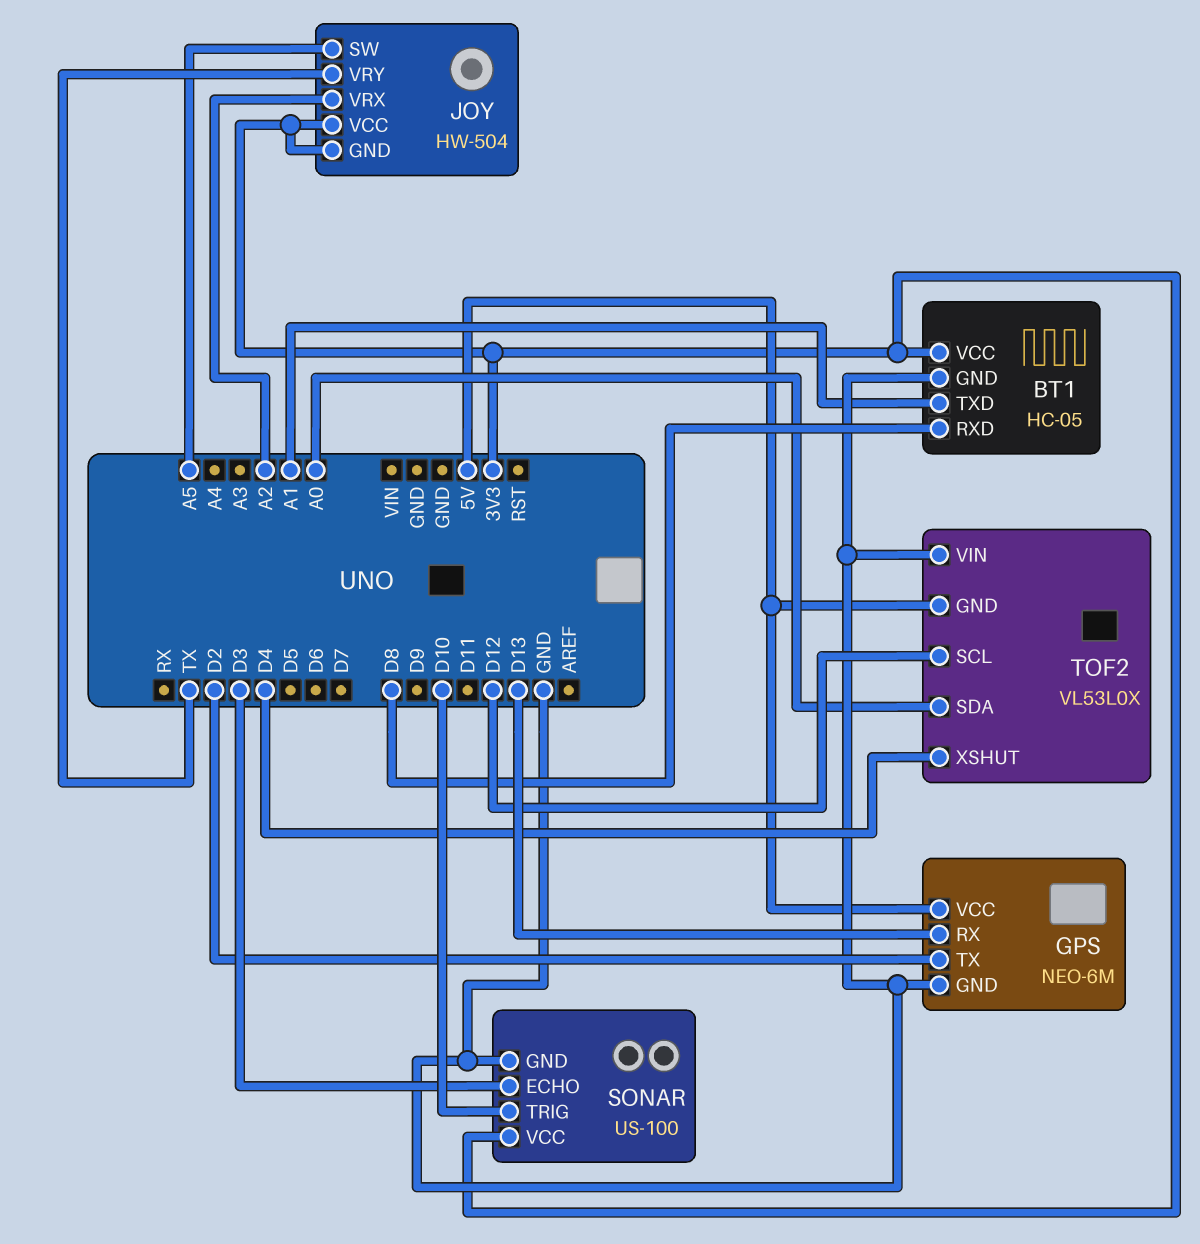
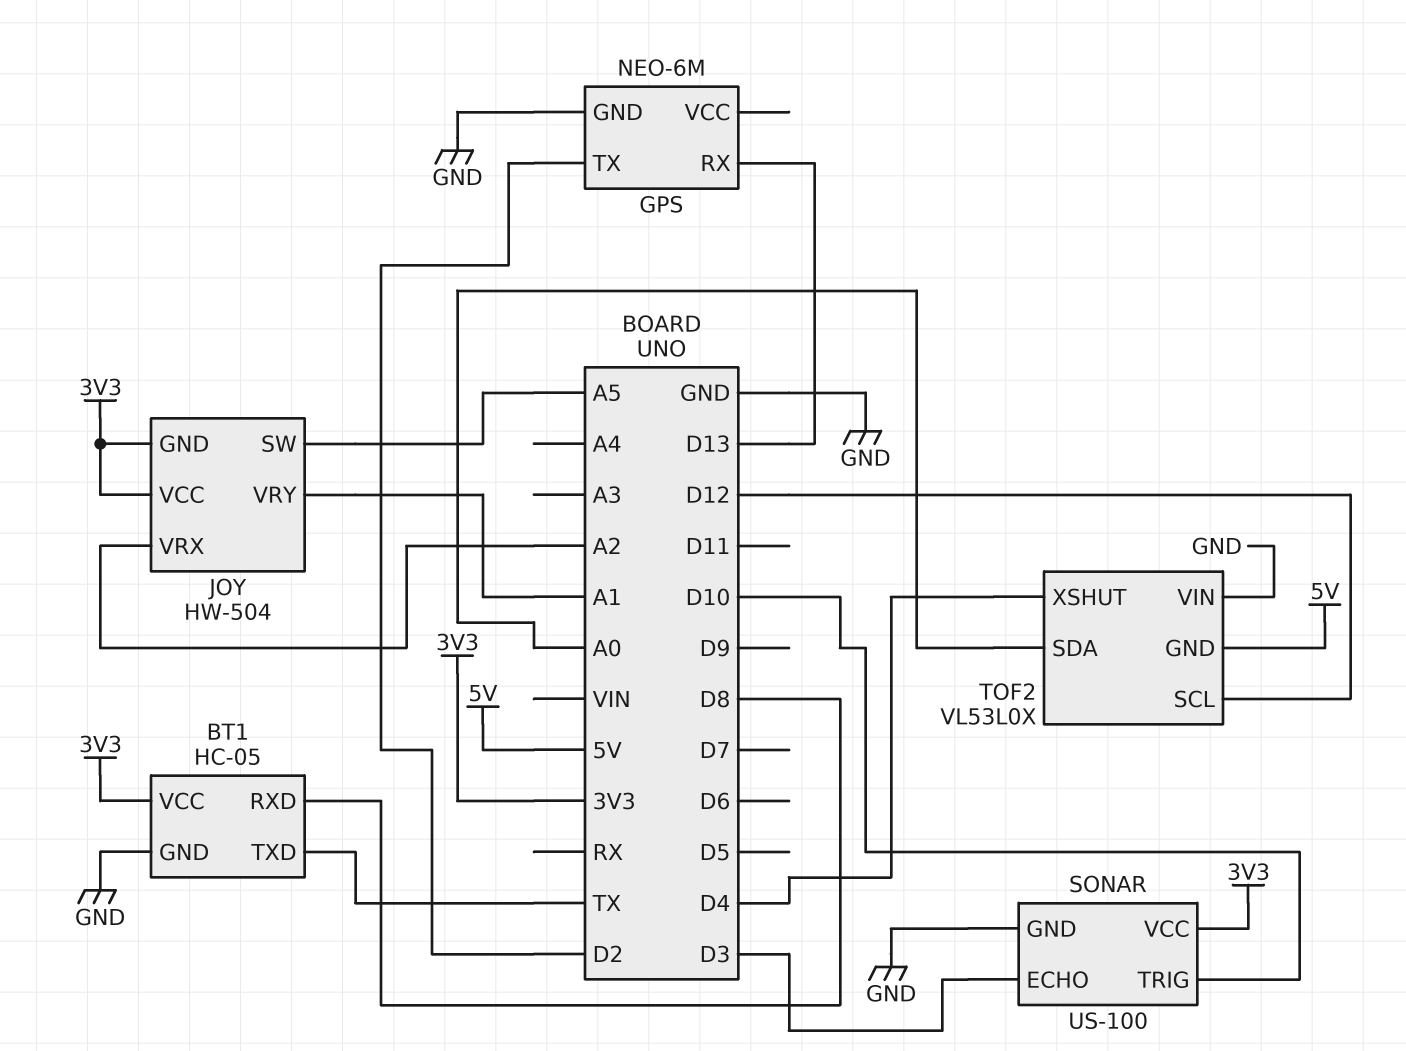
BT1 pin TXD: A1 -> TX
GPS pin VCC: 5V -> none
JOY pin VRY: TX -> A1

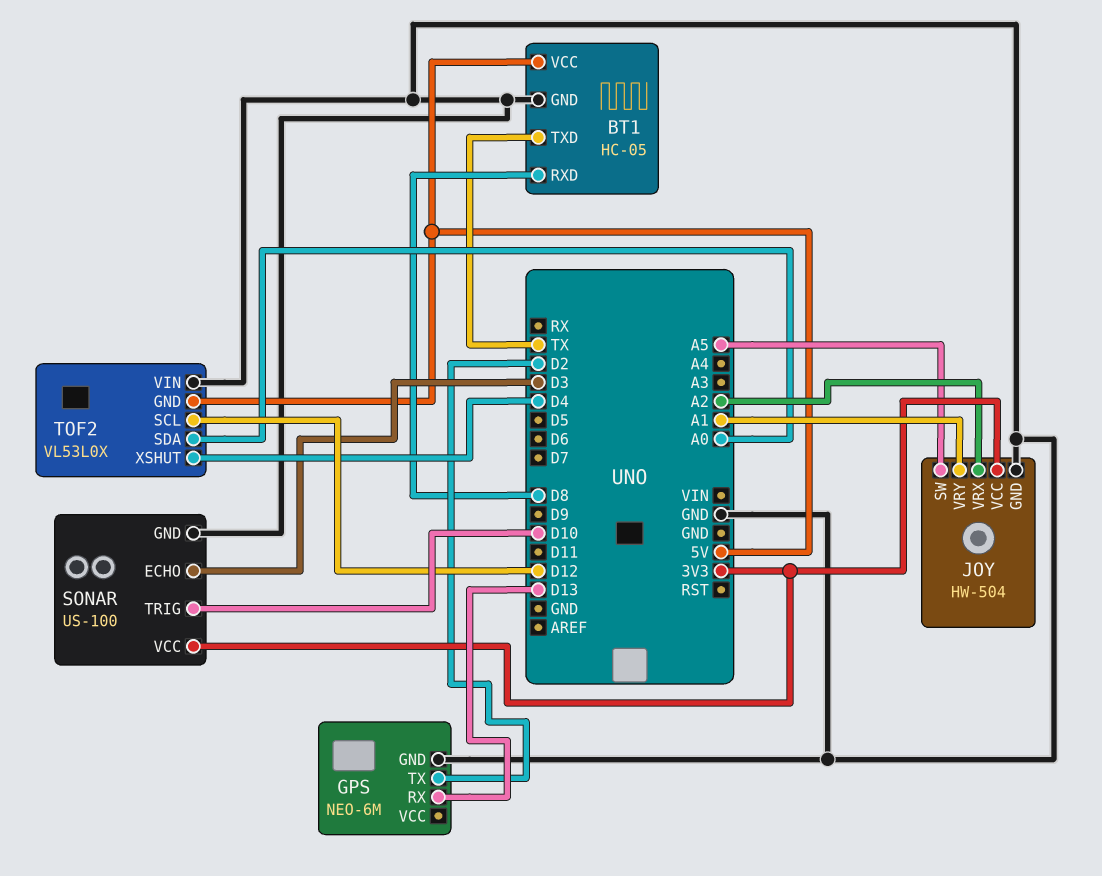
BT1 pin VCC: 3V3 -> 5V
JOY pin GND: 3V3 -> GND

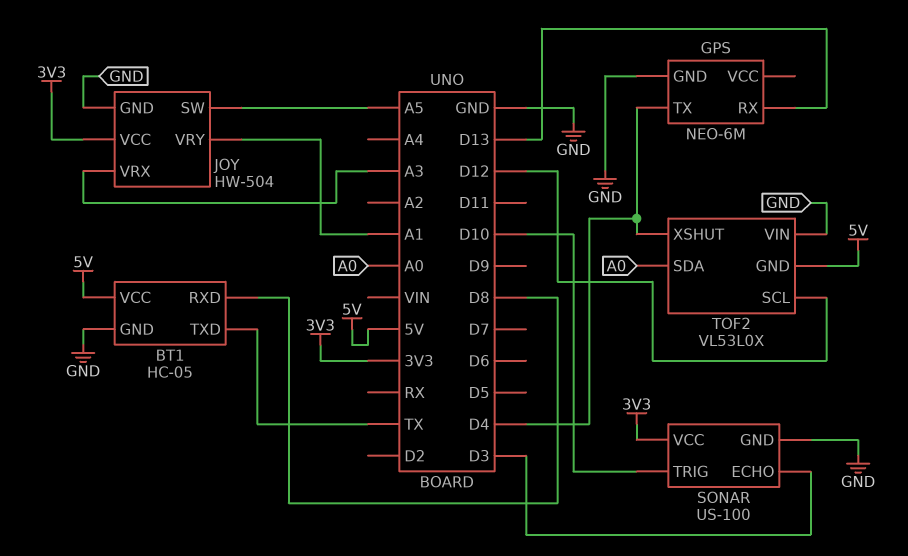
GPS pin TX: D2 -> D4
JOY pin VRX: A2 -> A3

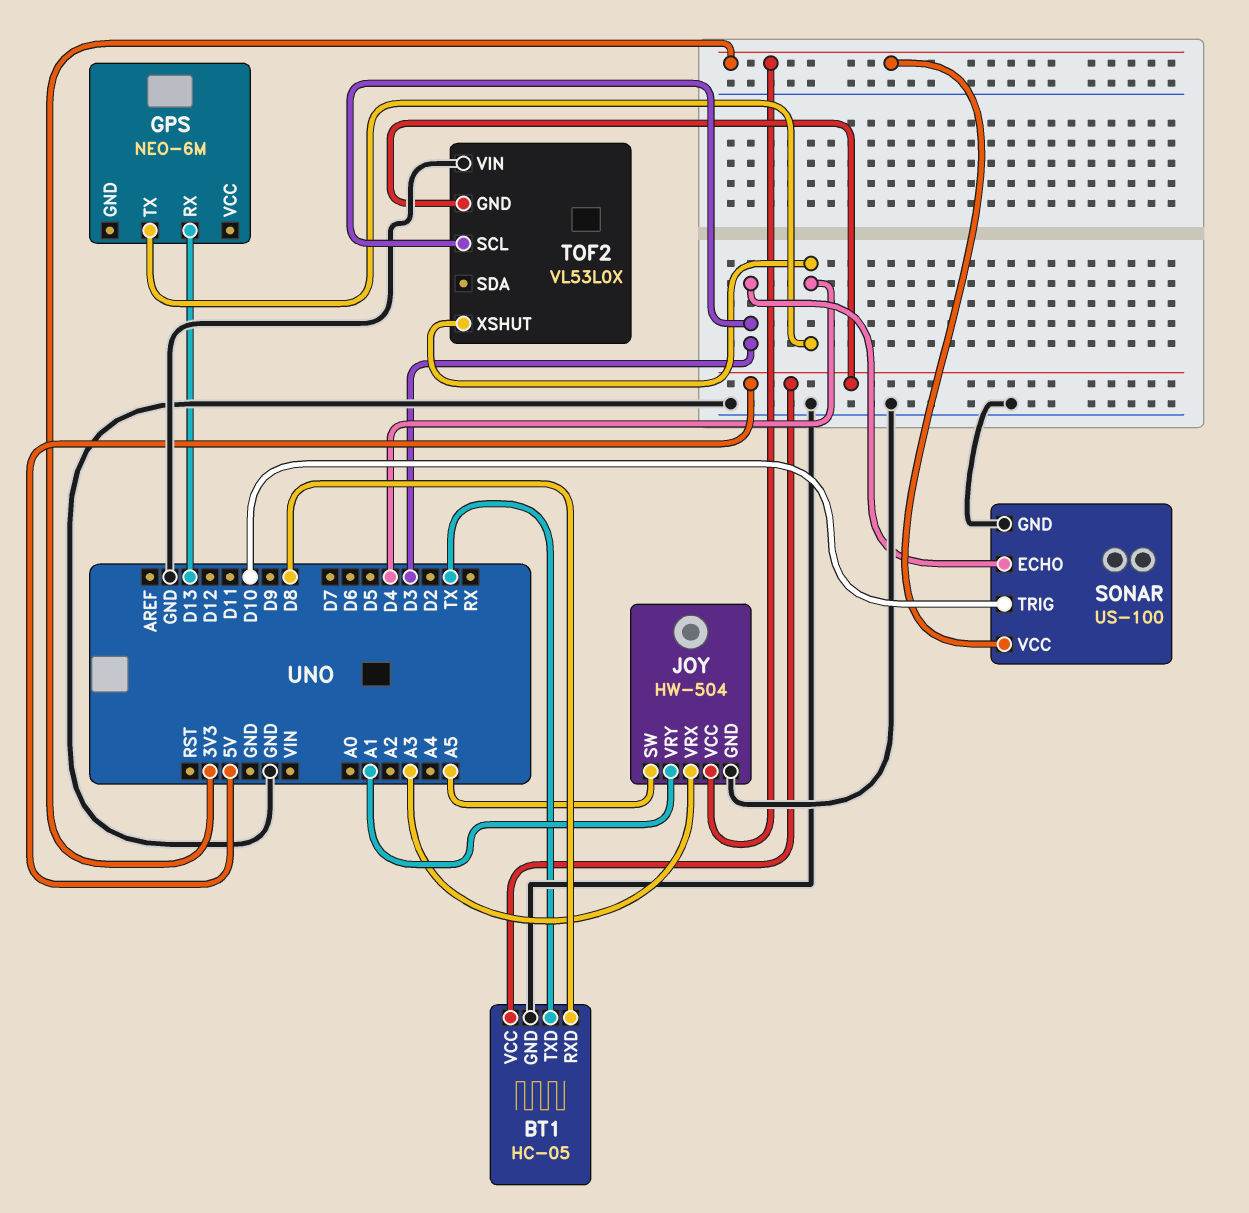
GPS pin GND: GND -> none
TOF2 pin SCL: D12 -> D3
TOF2 pin SDA: A0 -> none

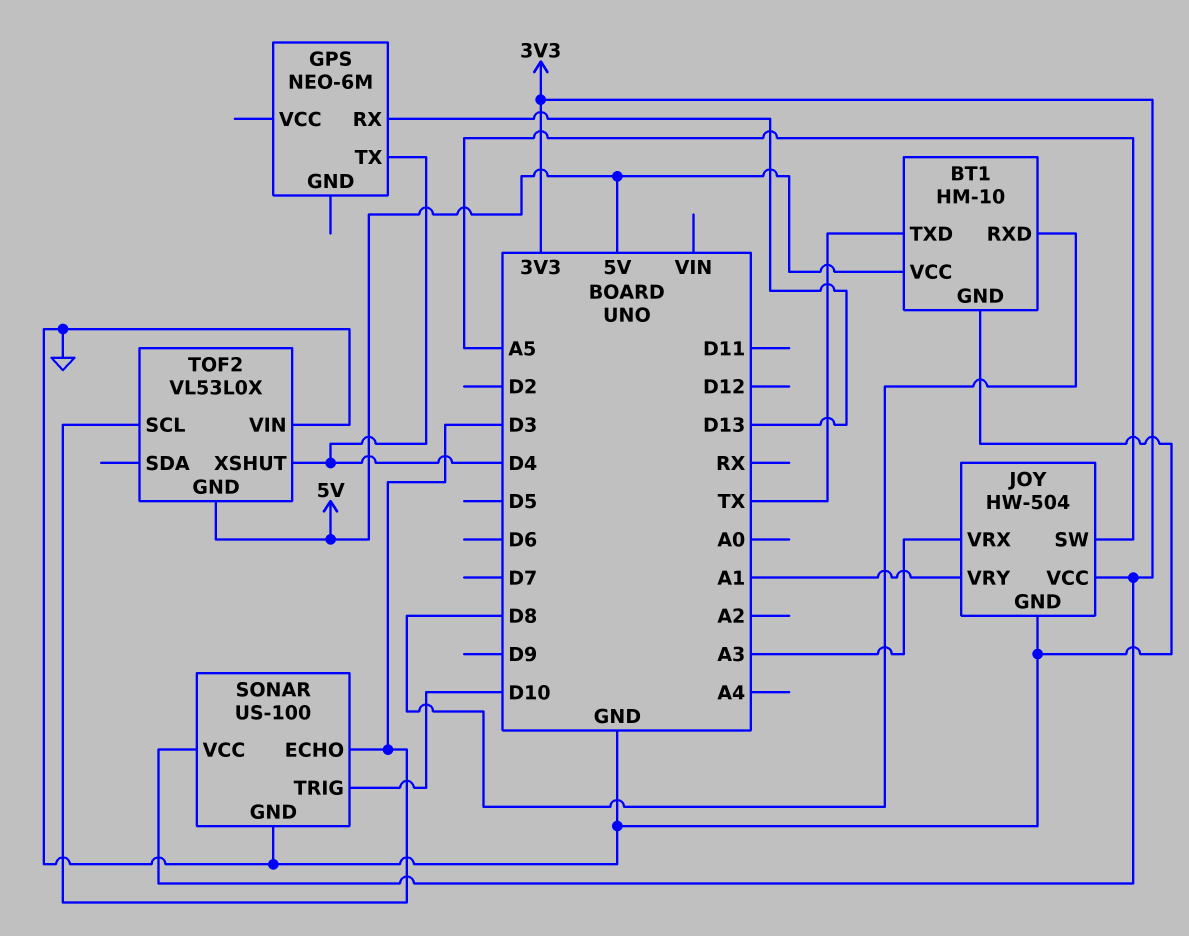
BT1: HC-05 -> HM-10

